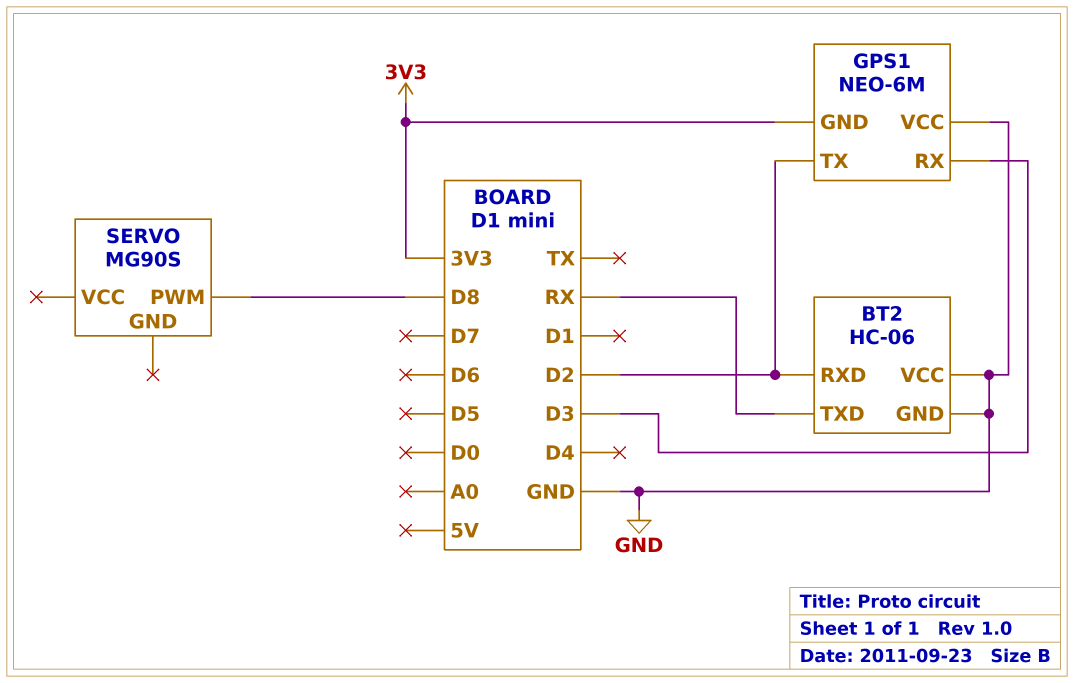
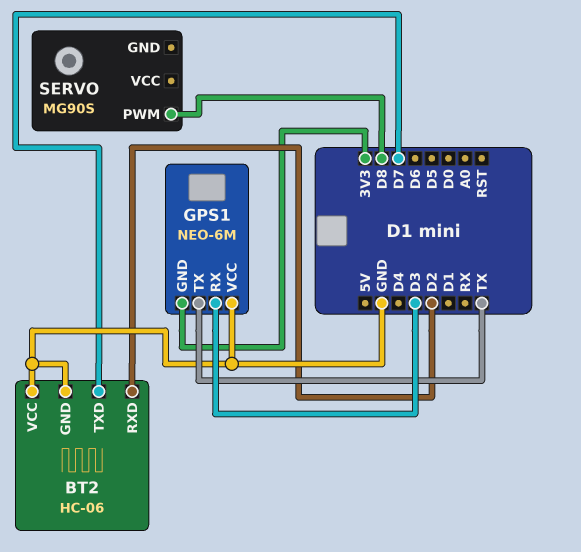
BT2 pin TXD: RX -> D7
GPS1 pin TX: D2 -> TX

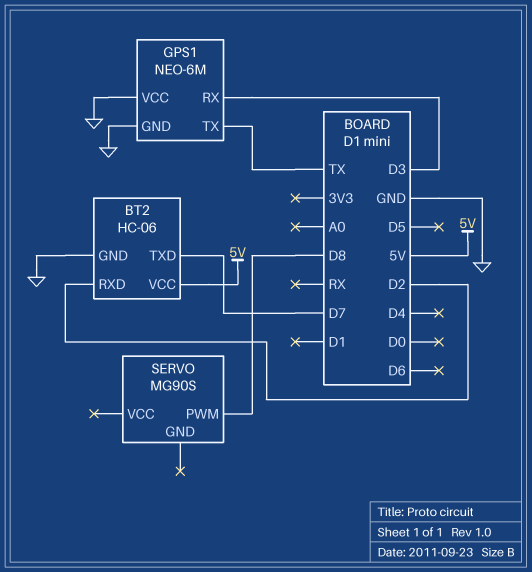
BT2 pin VCC: GND -> 5V
GPS1 pin GND: 3V3 -> GND

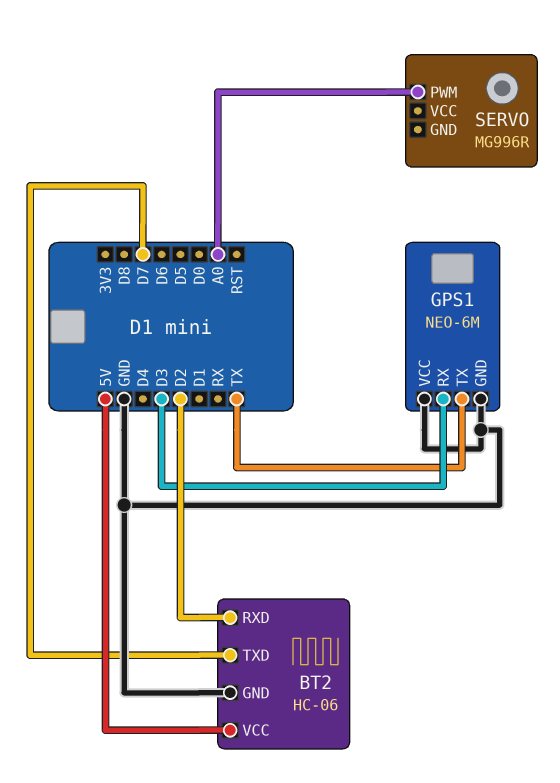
SERVO: MG90S -> MG996R
SERVO pin PWM: D8 -> A0

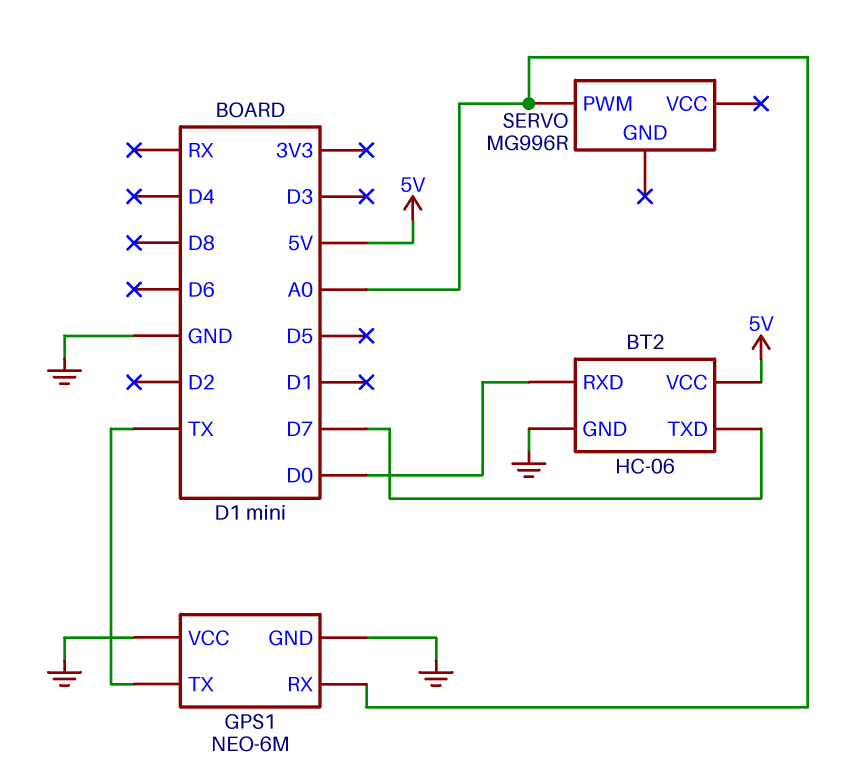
BT2 pin RXD: D2 -> D0
GPS1 pin RX: D3 -> A0

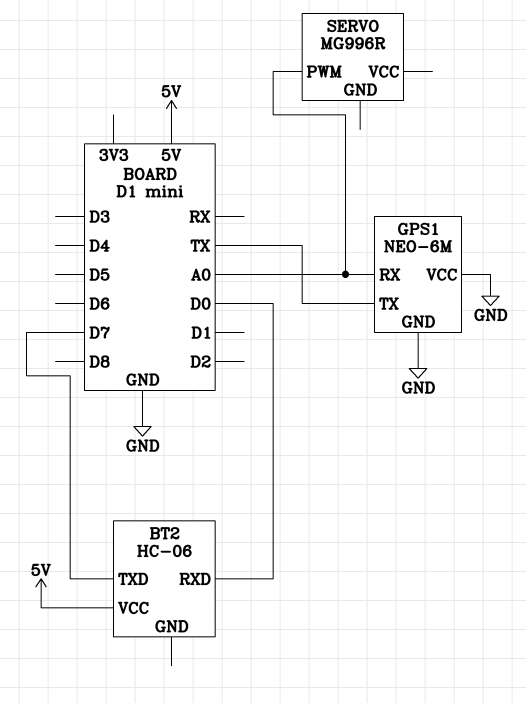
BT2 pin GND: GND -> none

